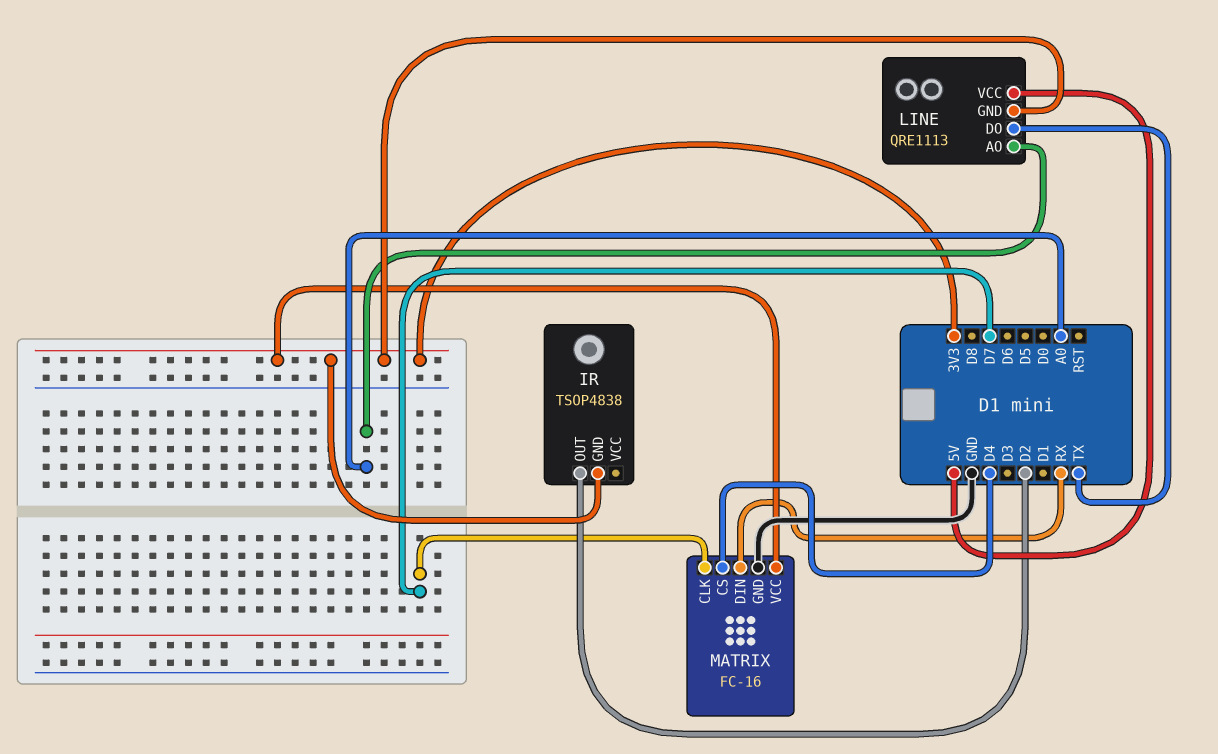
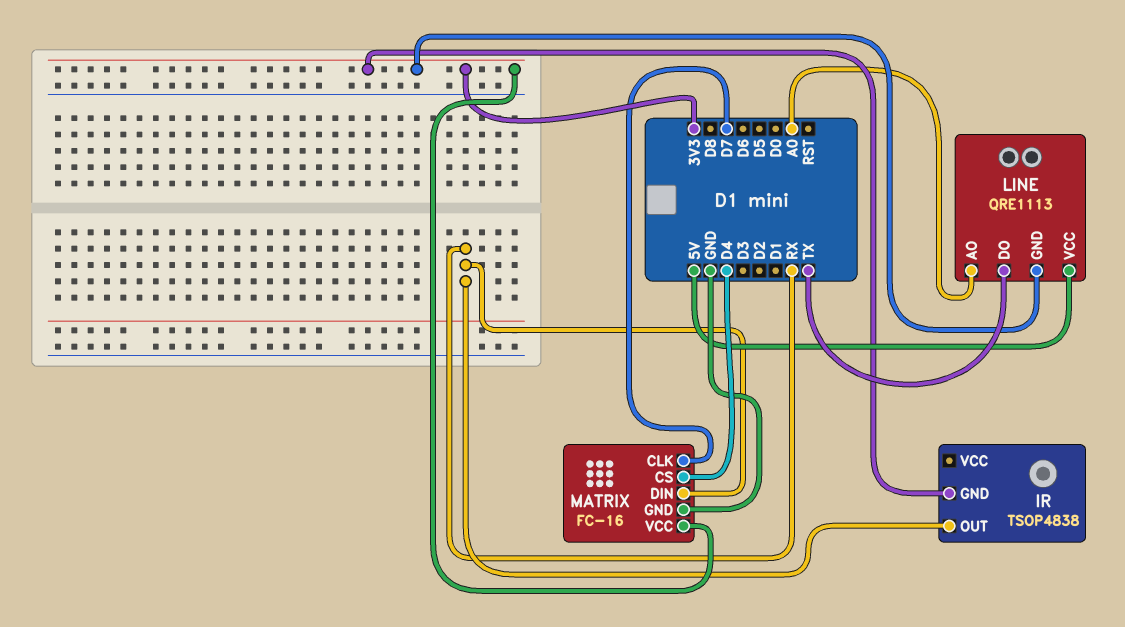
IR pin OUT: D2 -> RX

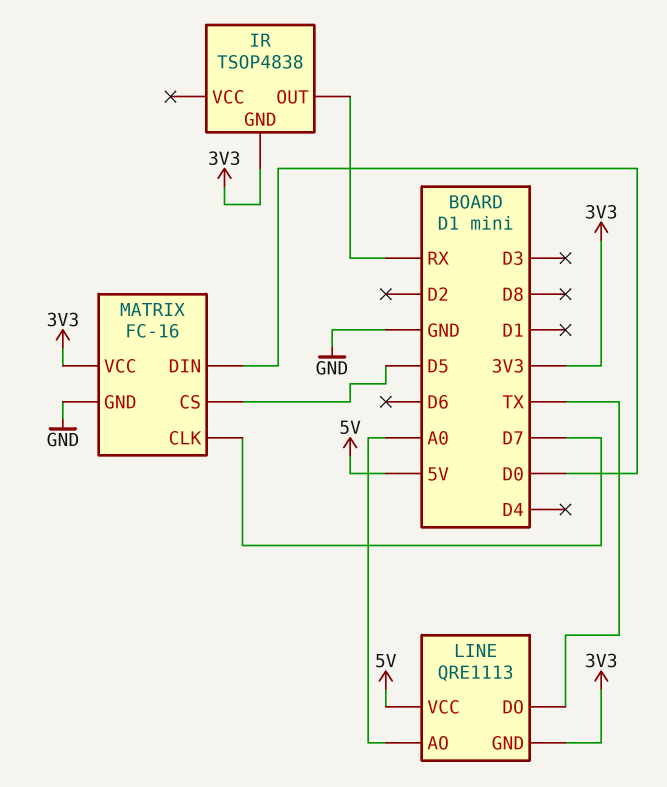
MATRIX pin CS: D4 -> D5
MATRIX pin DIN: RX -> D0

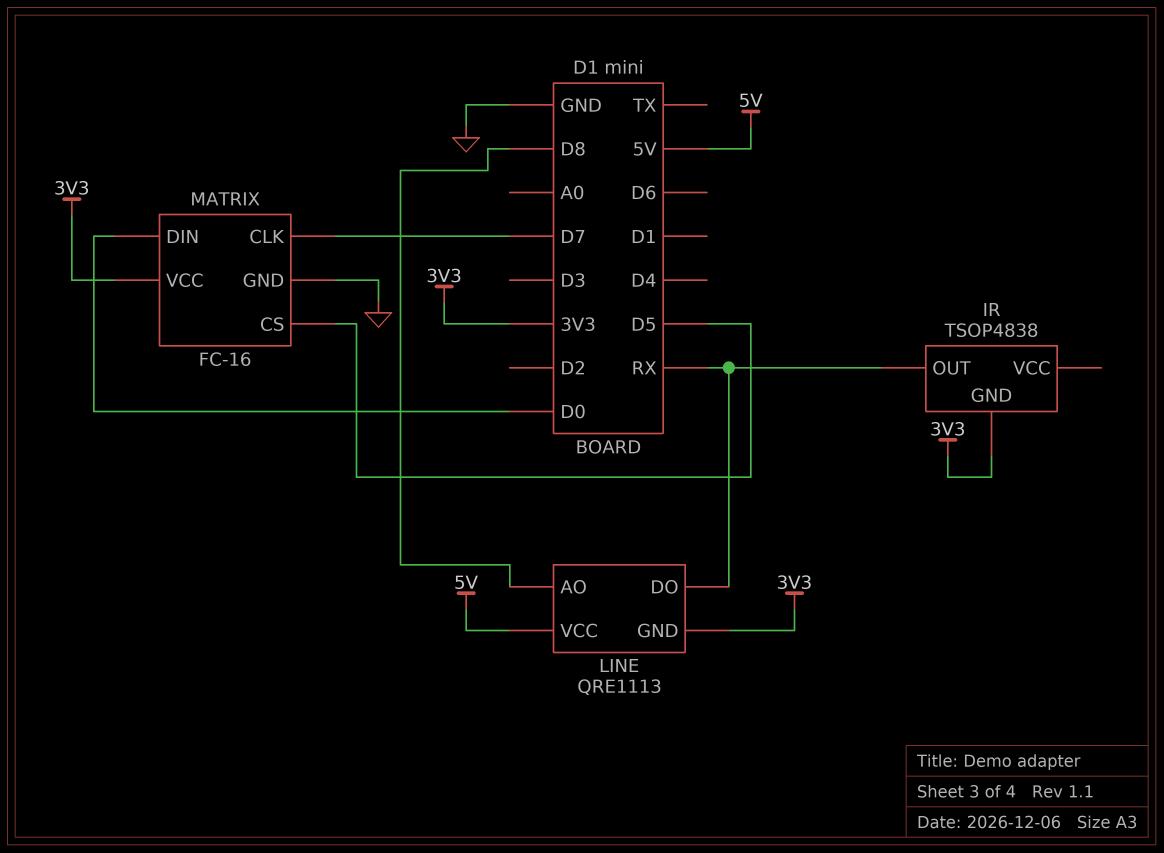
LINE pin AO: A0 -> D8
LINE pin DO: TX -> RX

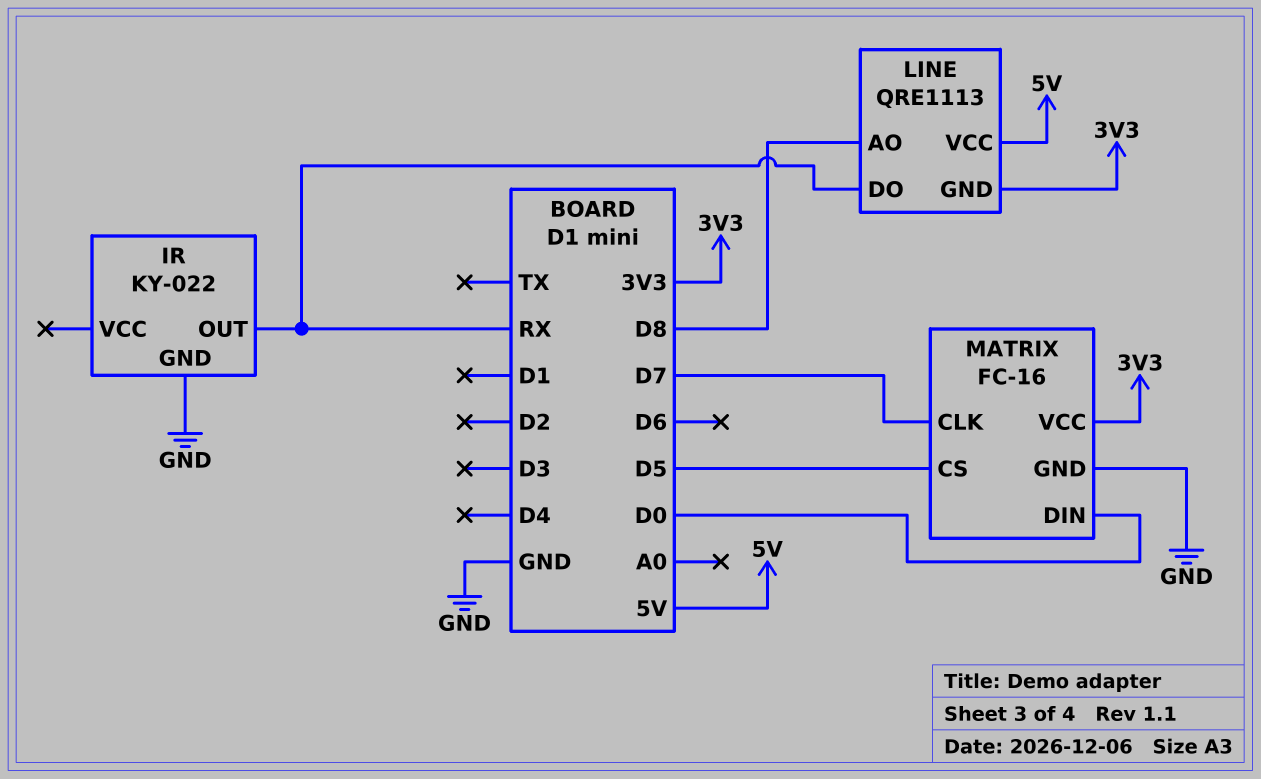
IR: TSOP4838 -> KY-022
IR pin GND: 3V3 -> GND

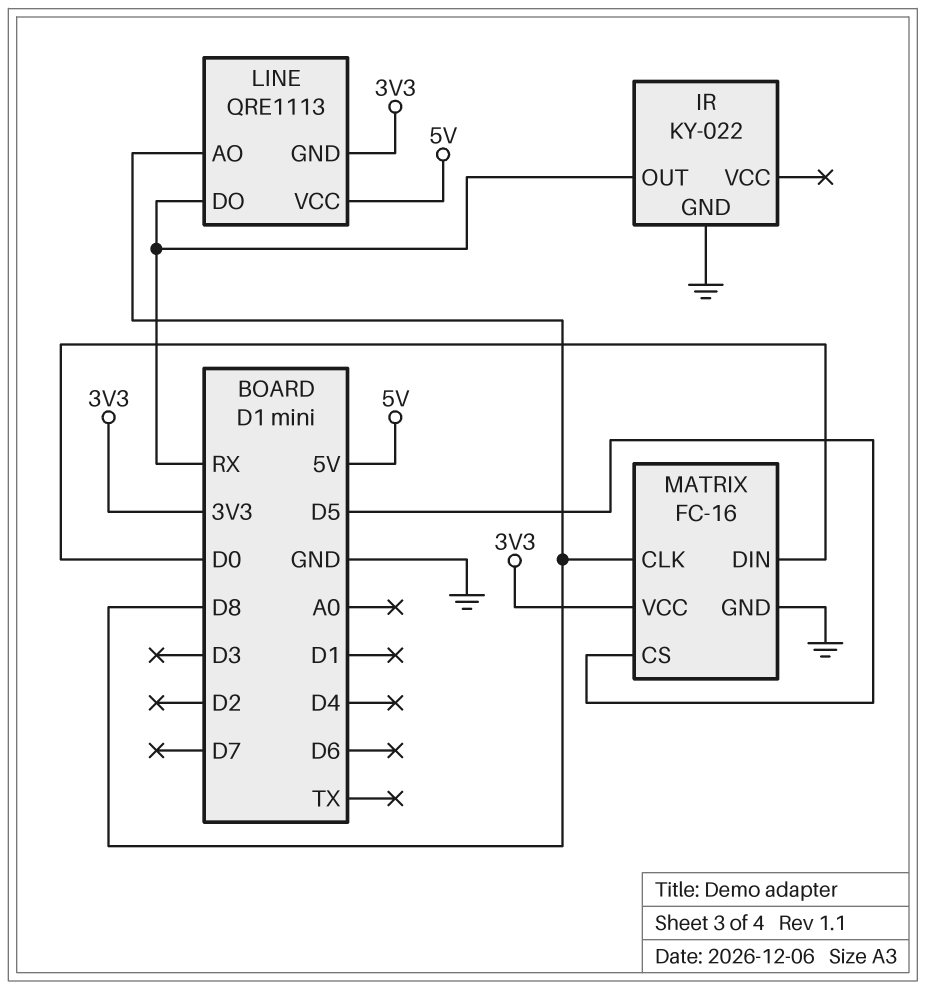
MATRIX pin CLK: D7 -> D8

